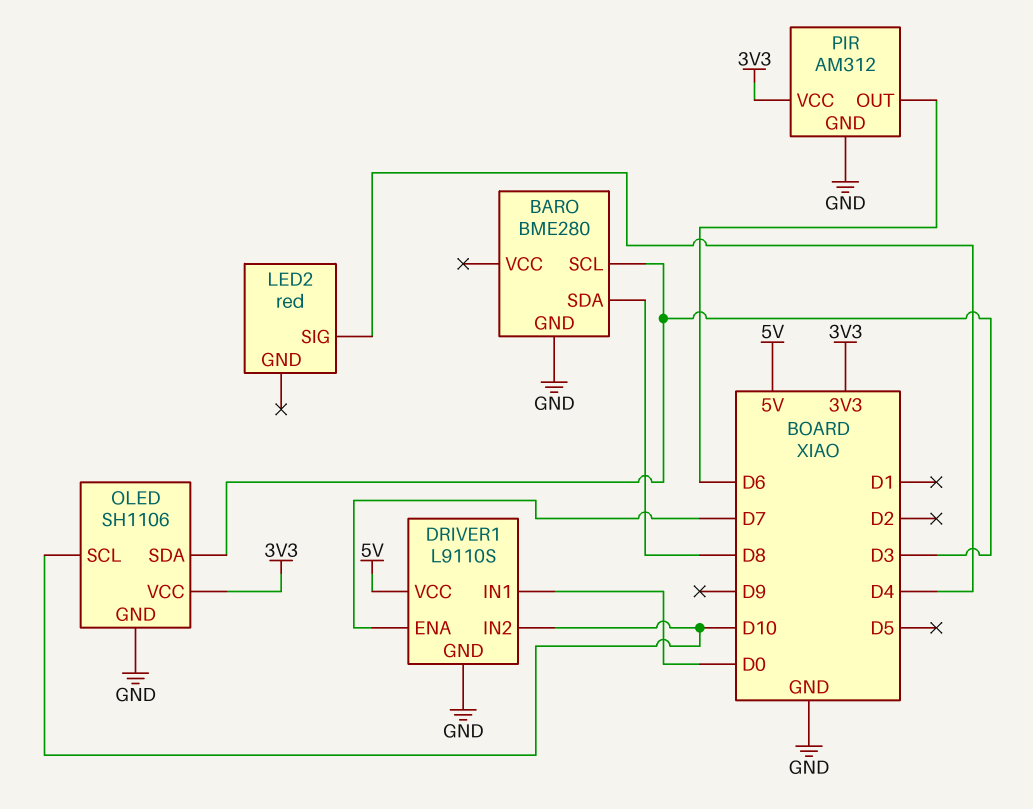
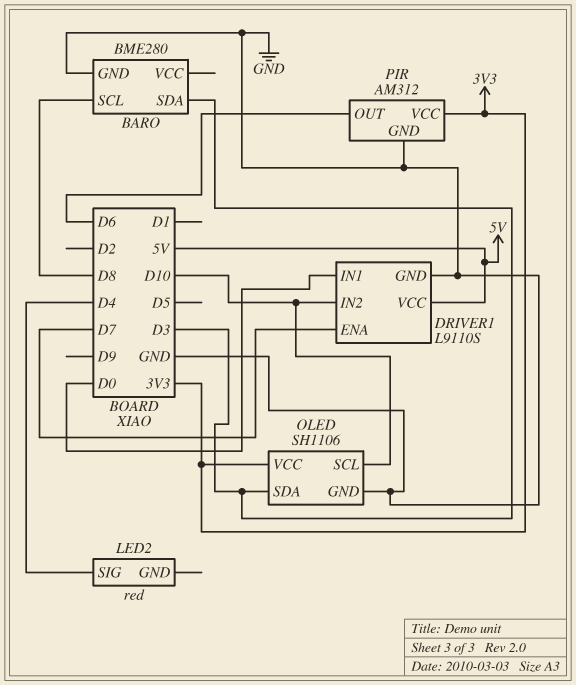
BARO pin SCL: D3 -> D8
BARO pin SDA: D8 -> D3

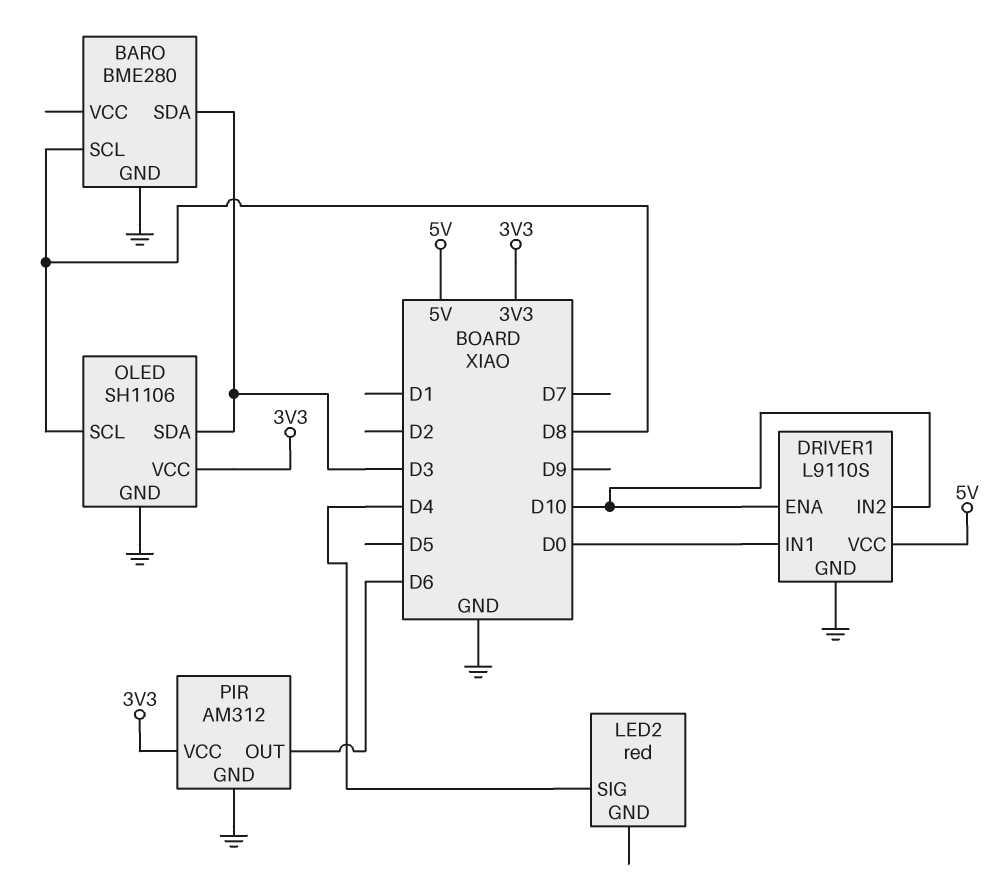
DRIVER1 pin ENA: D7 -> D10
OLED pin SCL: D10 -> D8

